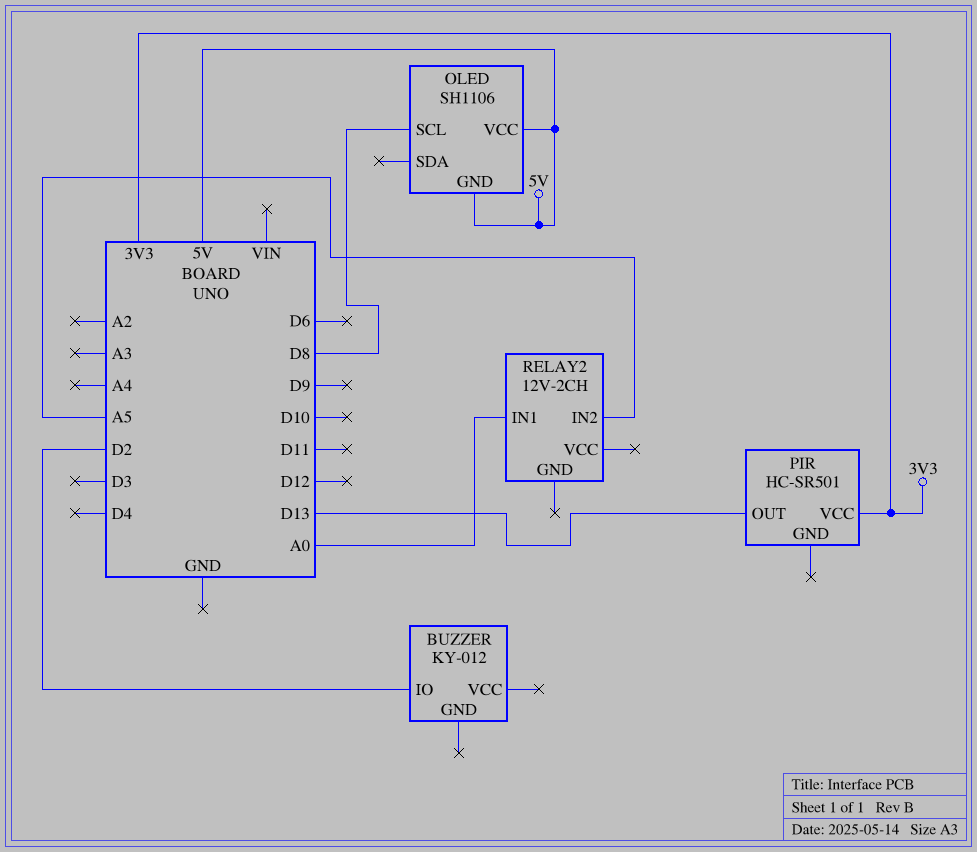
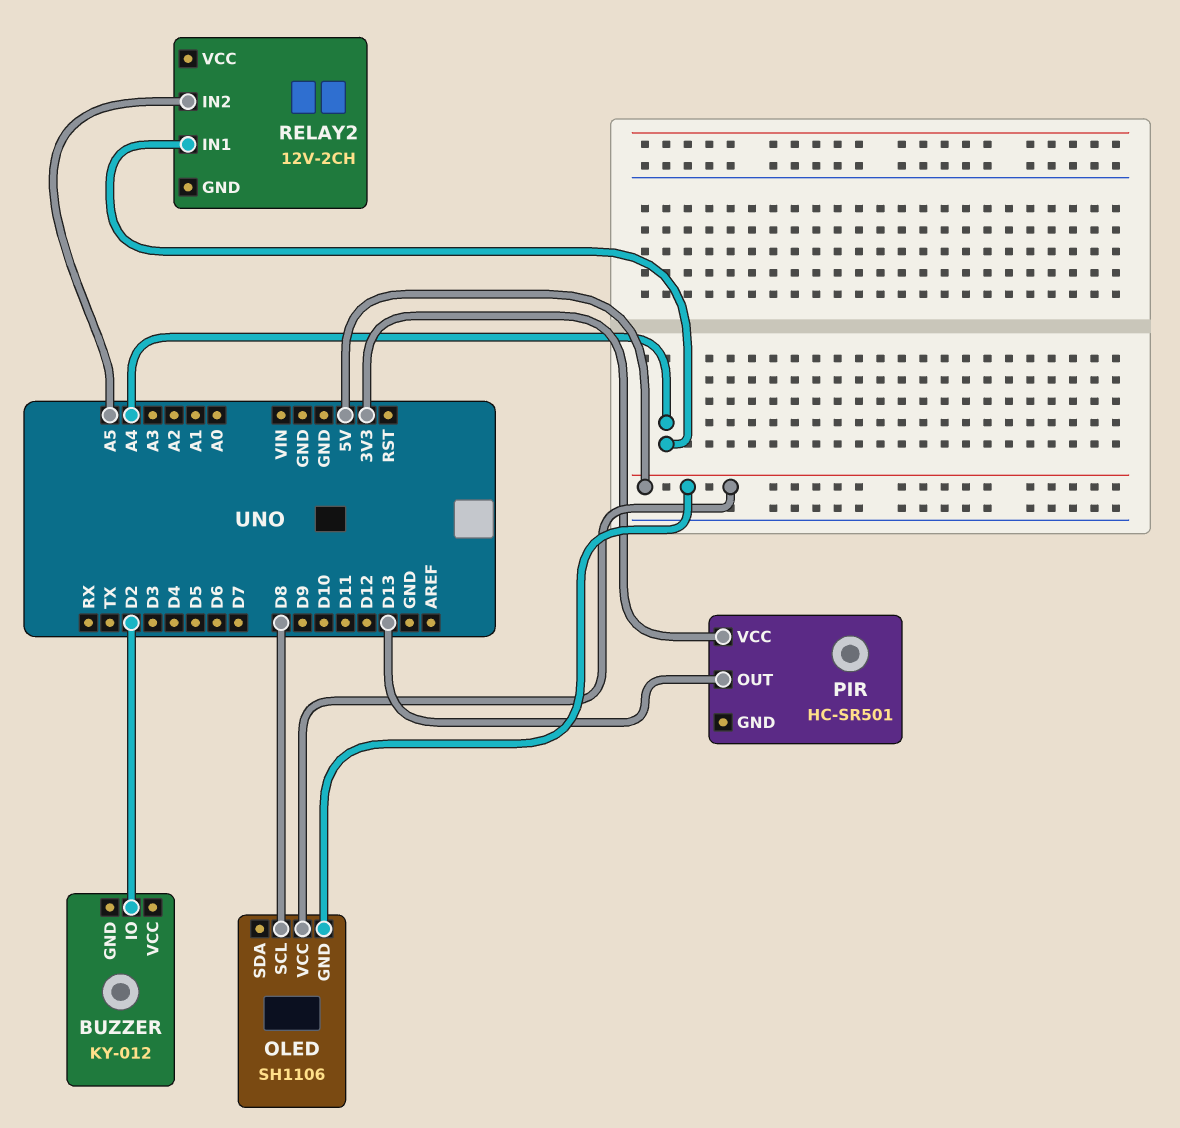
RELAY2 pin IN1: A0 -> A4

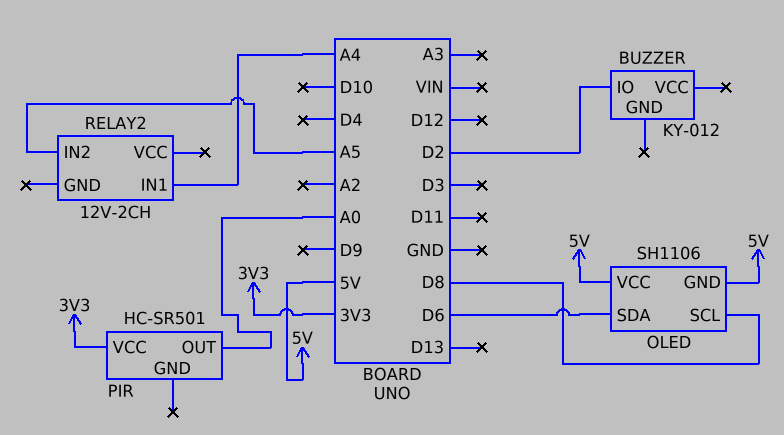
OLED pin SDA: none -> D6
PIR pin OUT: D13 -> A0

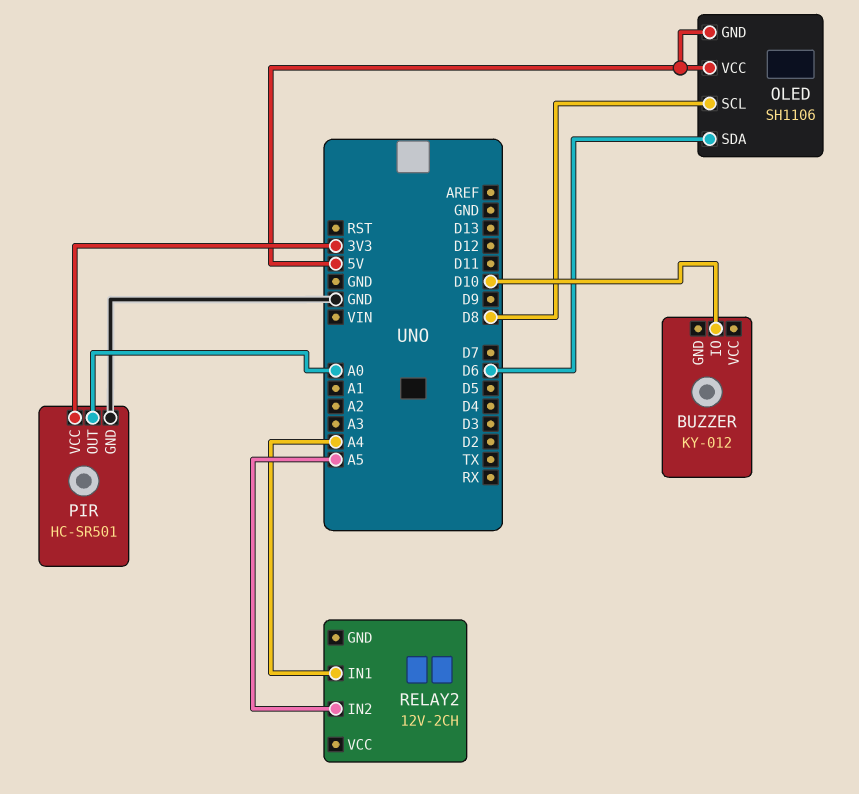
BUZZER pin IO: D2 -> D10
PIR pin GND: none -> GND

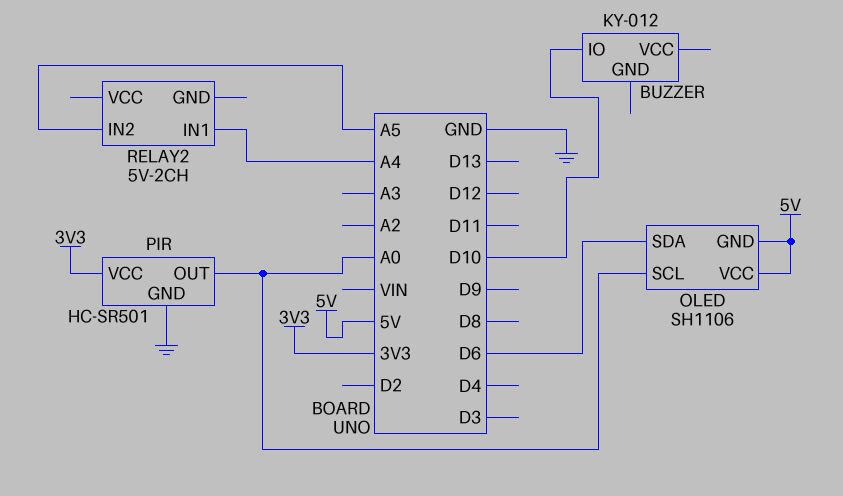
OLED pin SCL: D8 -> A0
RELAY2: 12V-2CH -> 5V-2CH

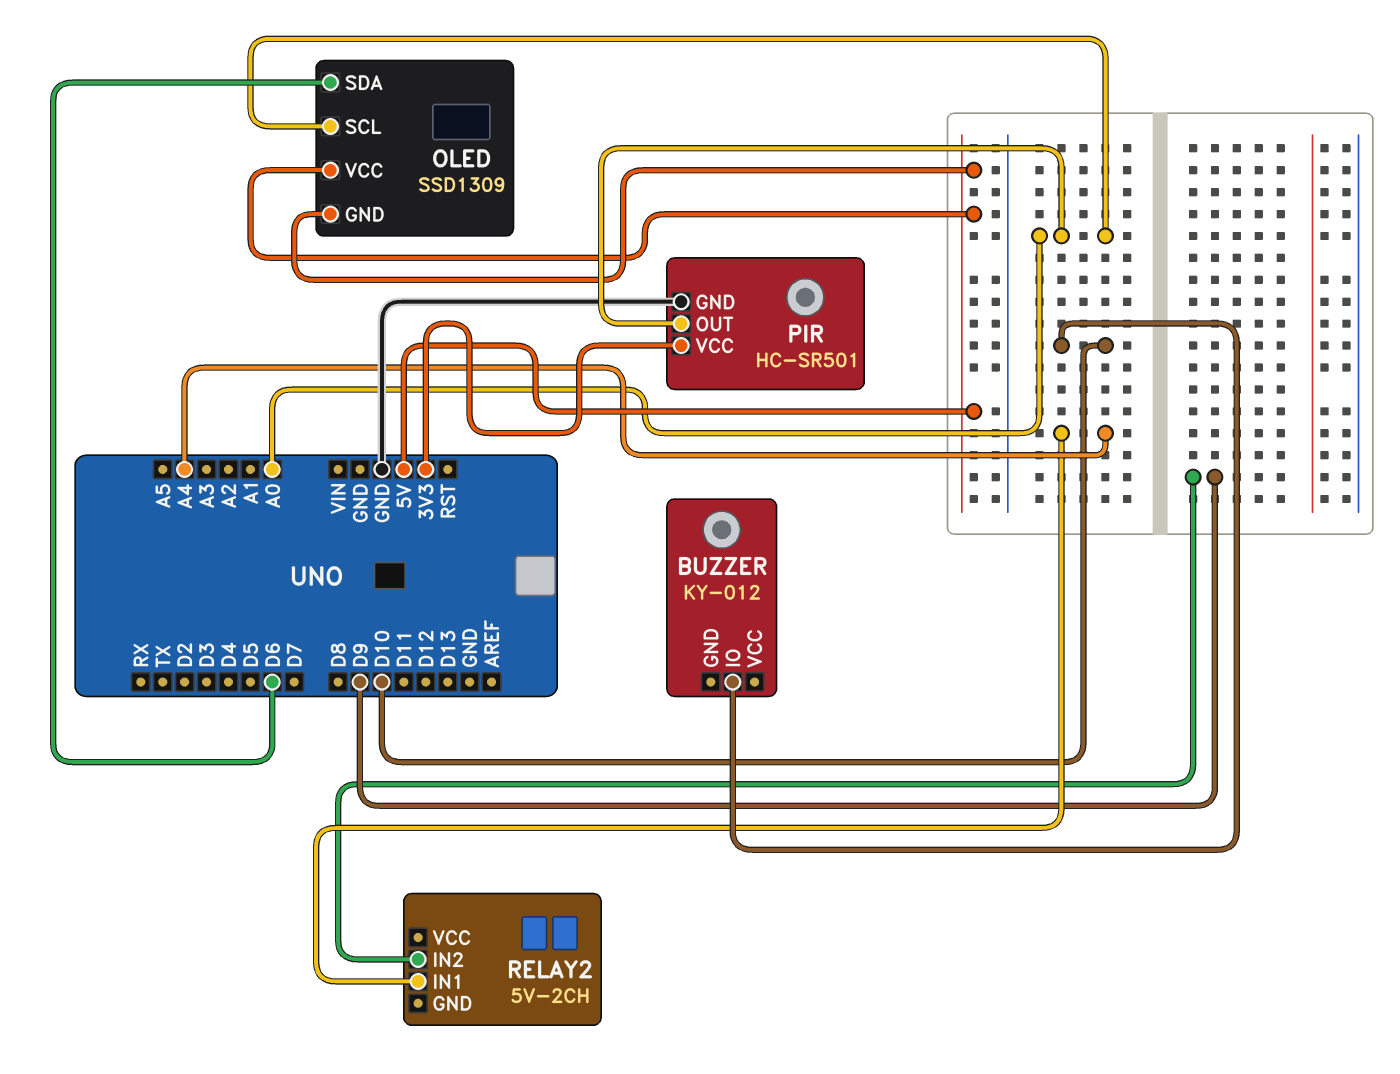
OLED: SH1106 -> SSD1309
RELAY2 pin IN2: A5 -> D9

